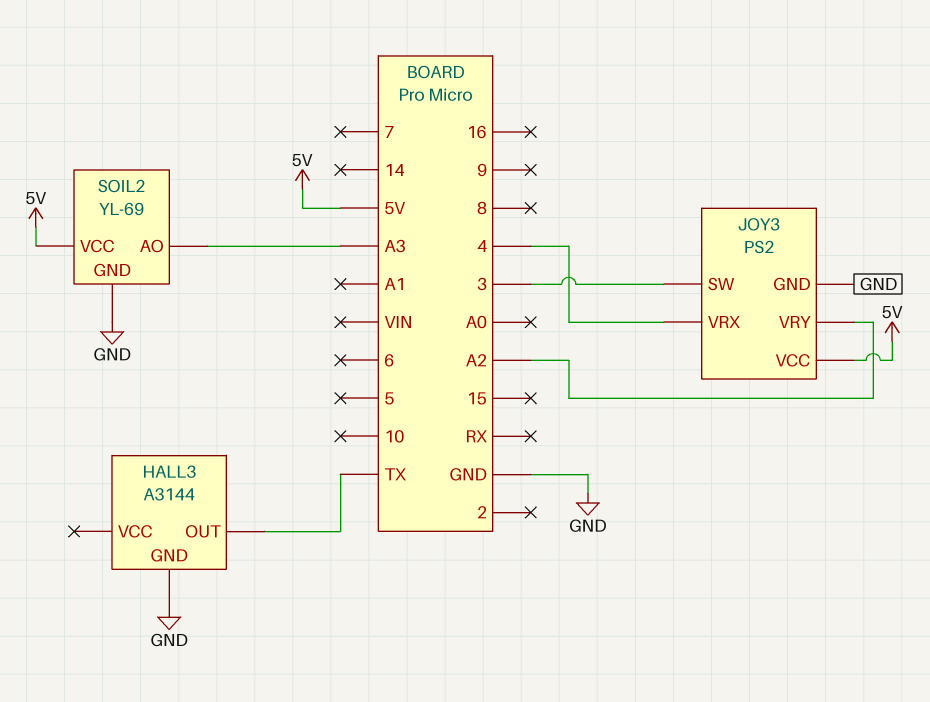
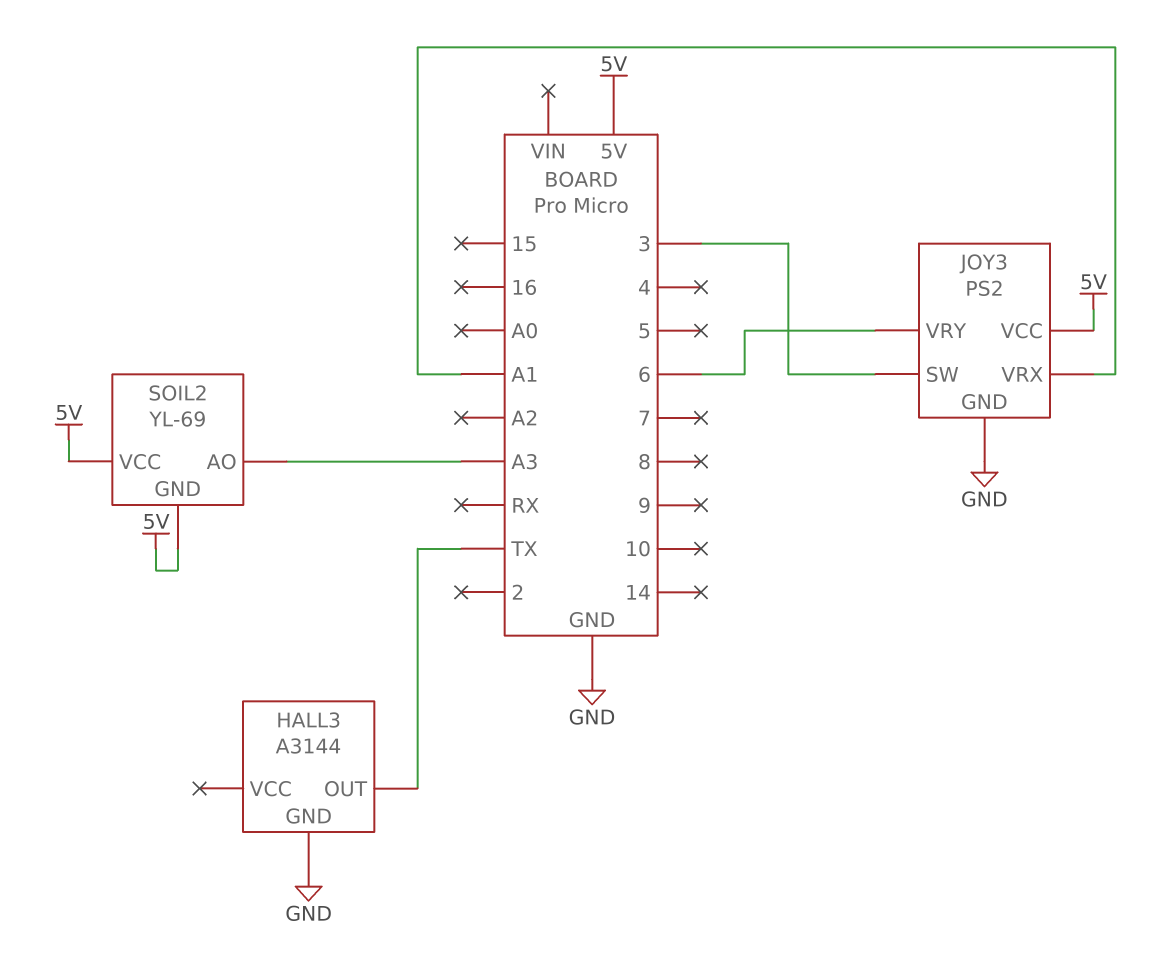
JOY3 pin VRX: 4 -> A1
JOY3 pin VRY: A2 -> 6
SOIL2 pin GND: GND -> 5V

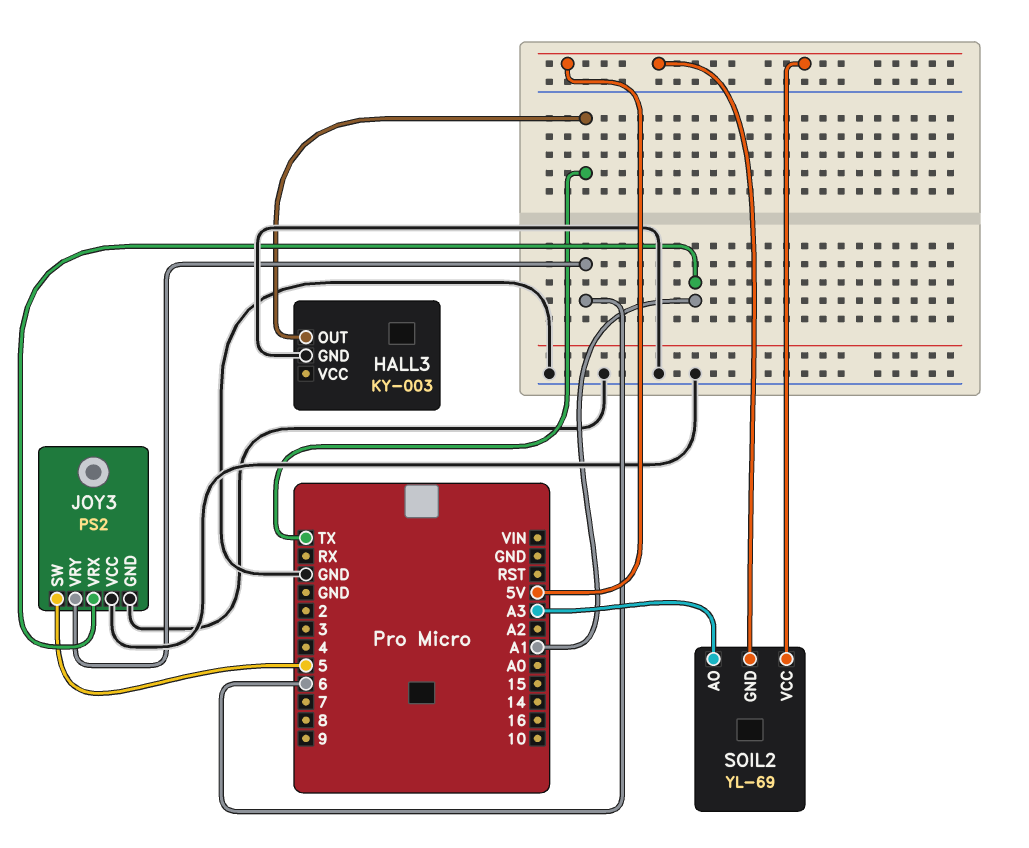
HALL3: A3144 -> KY-003
JOY3 pin SW: 3 -> 5
JOY3 pin VCC: 5V -> GND

